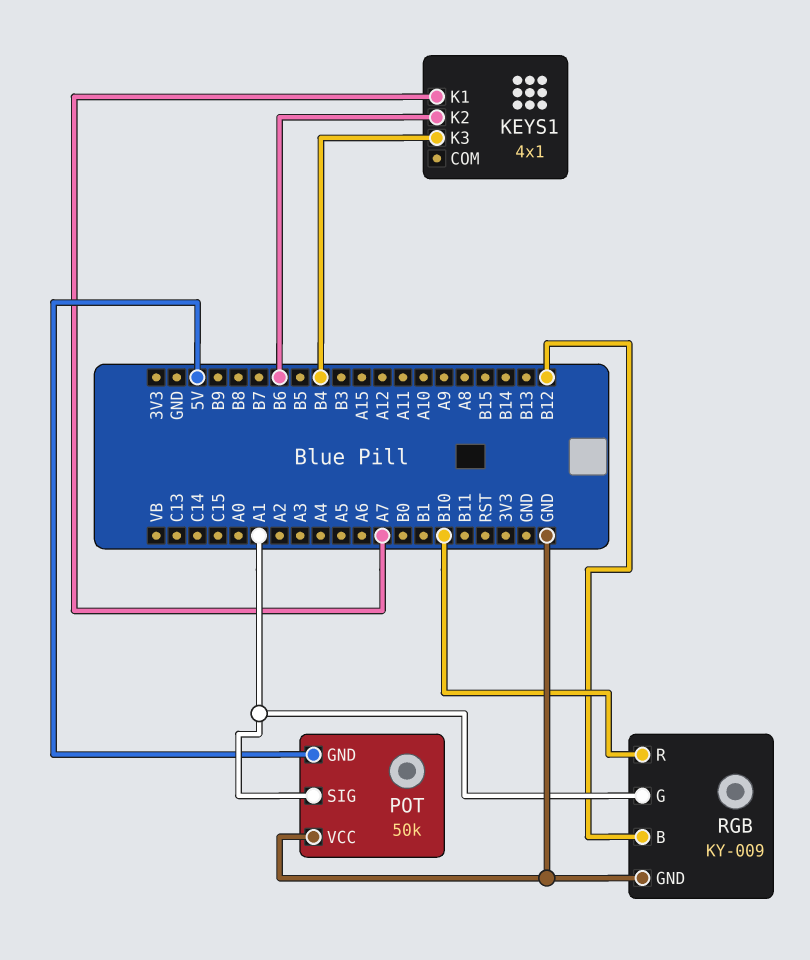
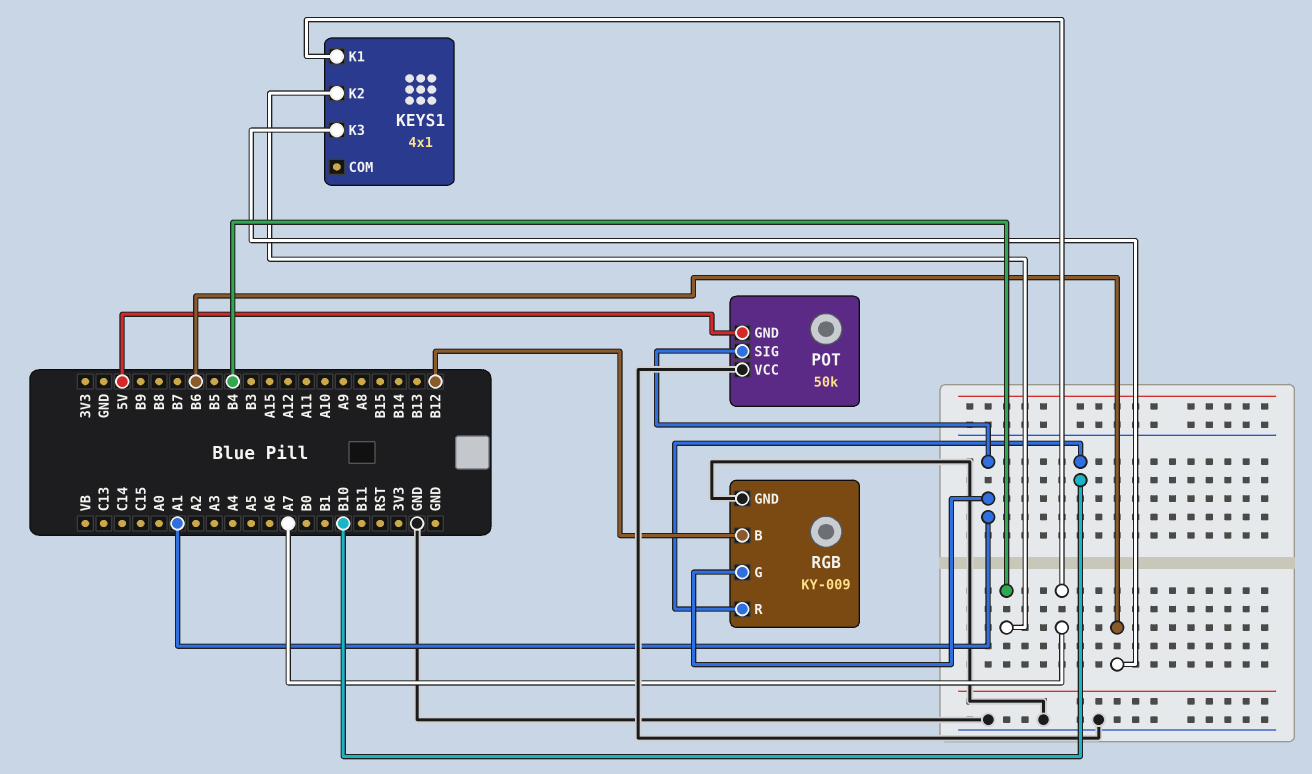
KEYS1 pin K2: B6 -> B4
KEYS1 pin K3: B4 -> B6

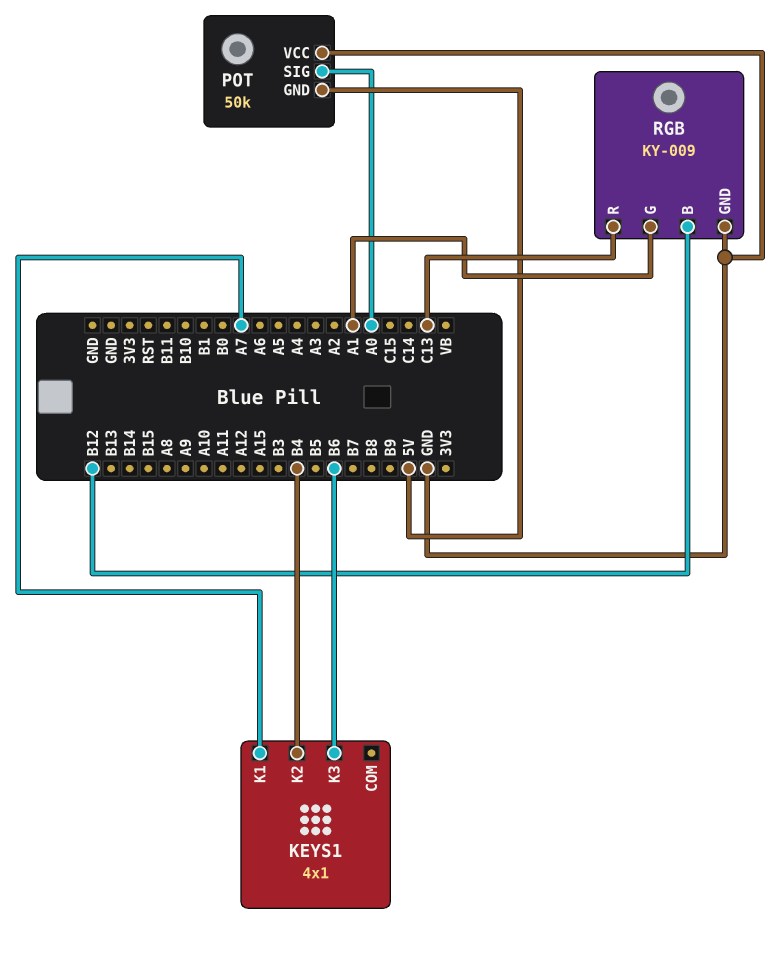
POT pin SIG: A1 -> A0
RGB pin R: B10 -> C13

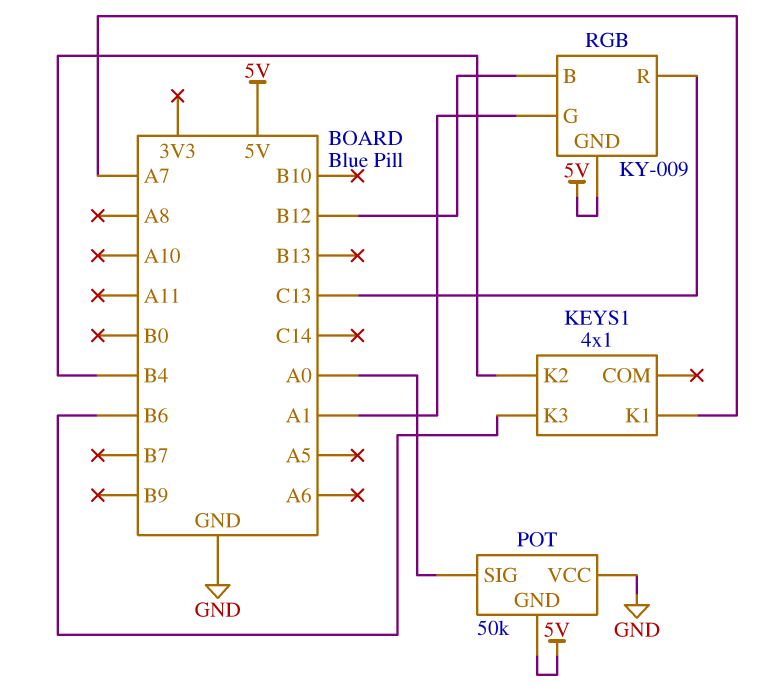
RGB pin GND: GND -> 5V

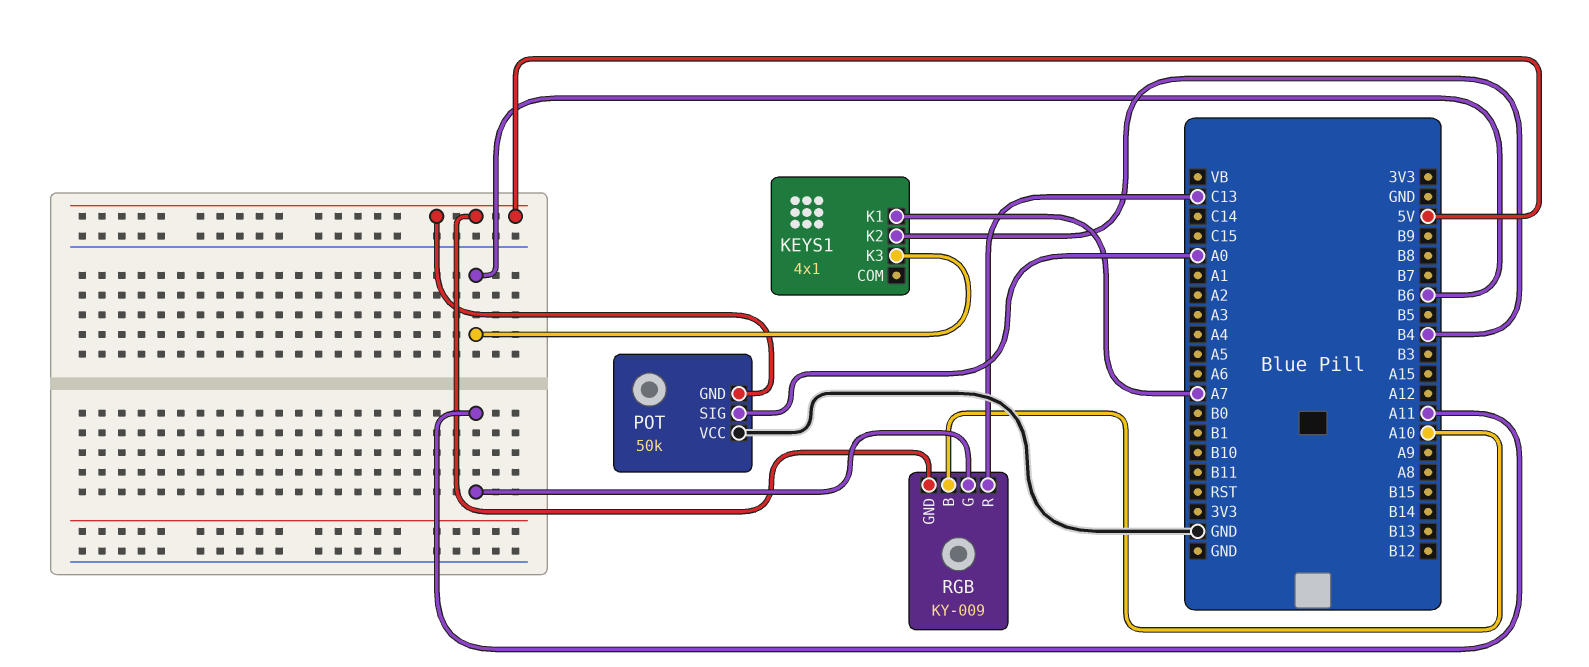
RGB pin B: B12 -> A10
RGB pin G: A1 -> A11

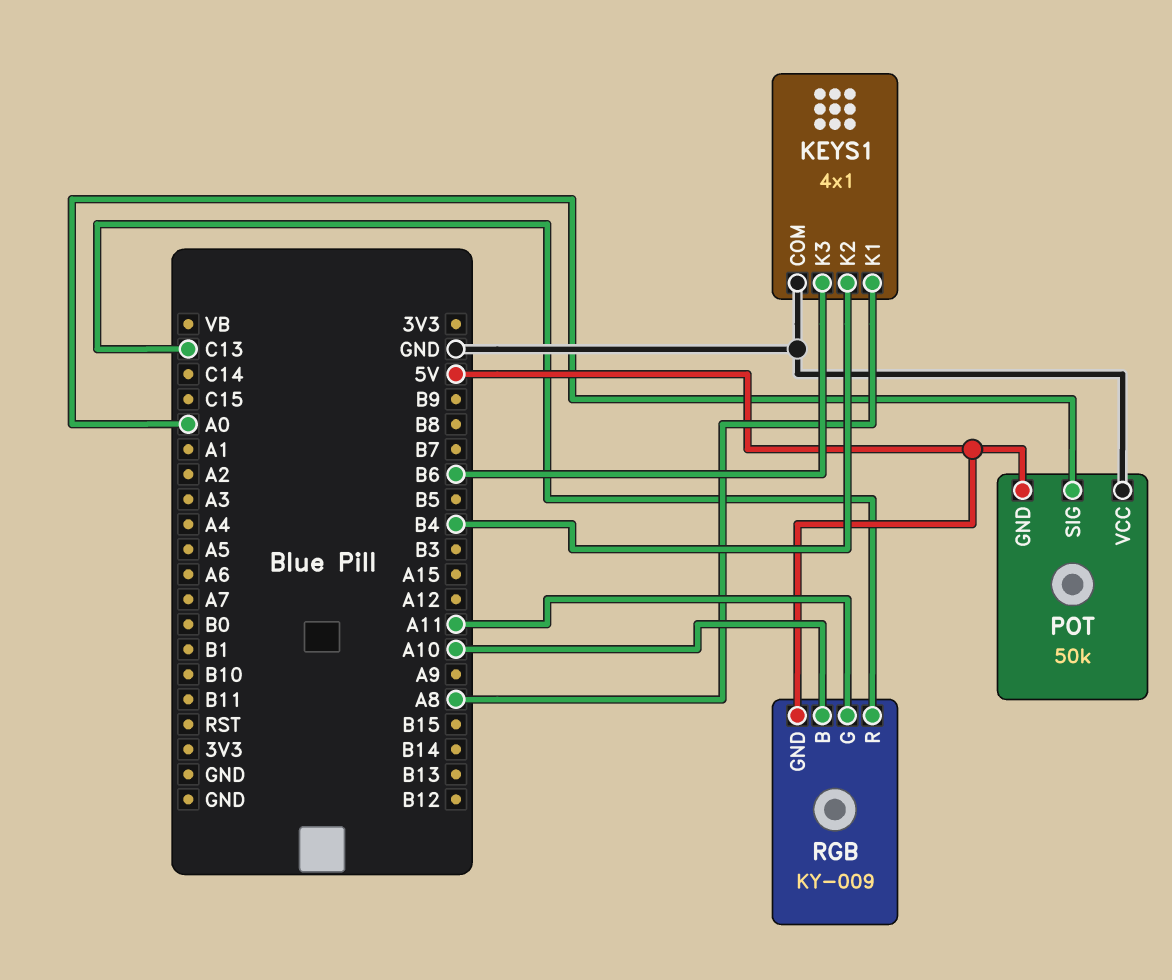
KEYS1 pin COM: none -> GND
KEYS1 pin K1: A7 -> A8

